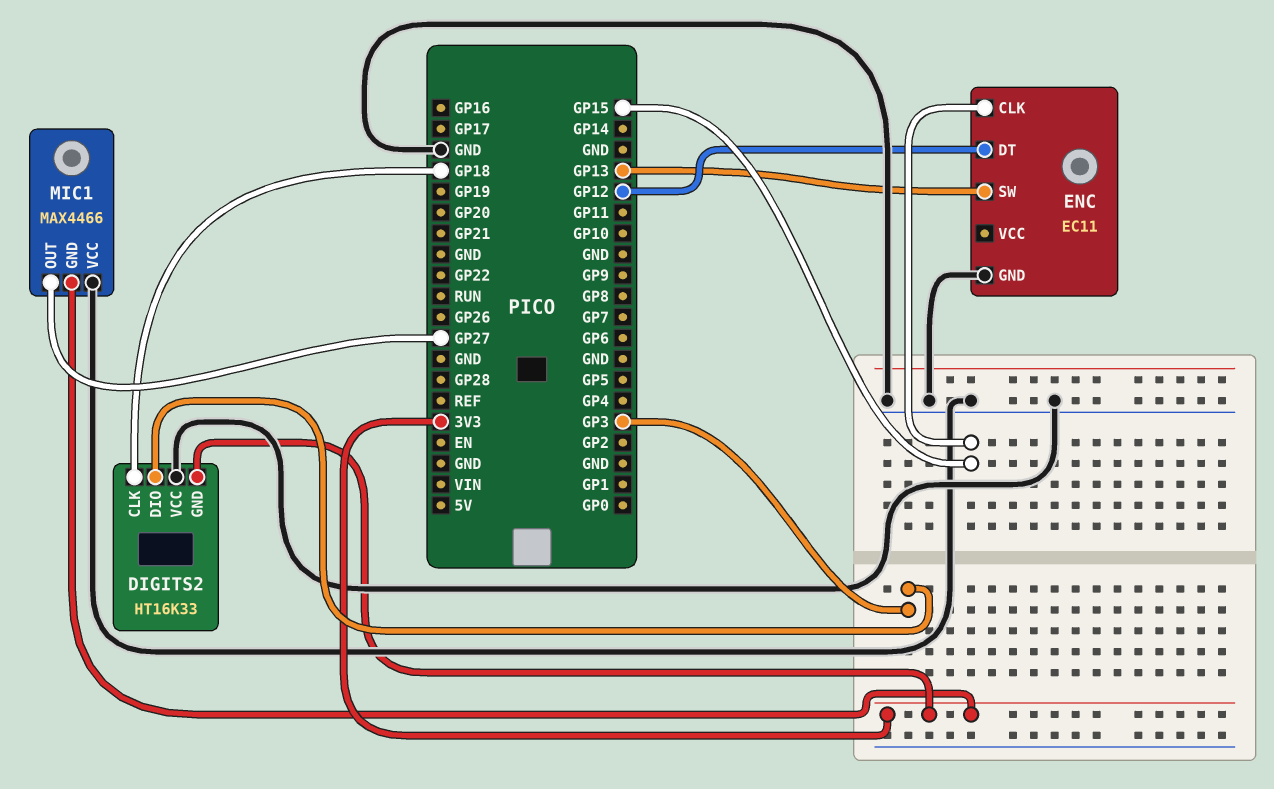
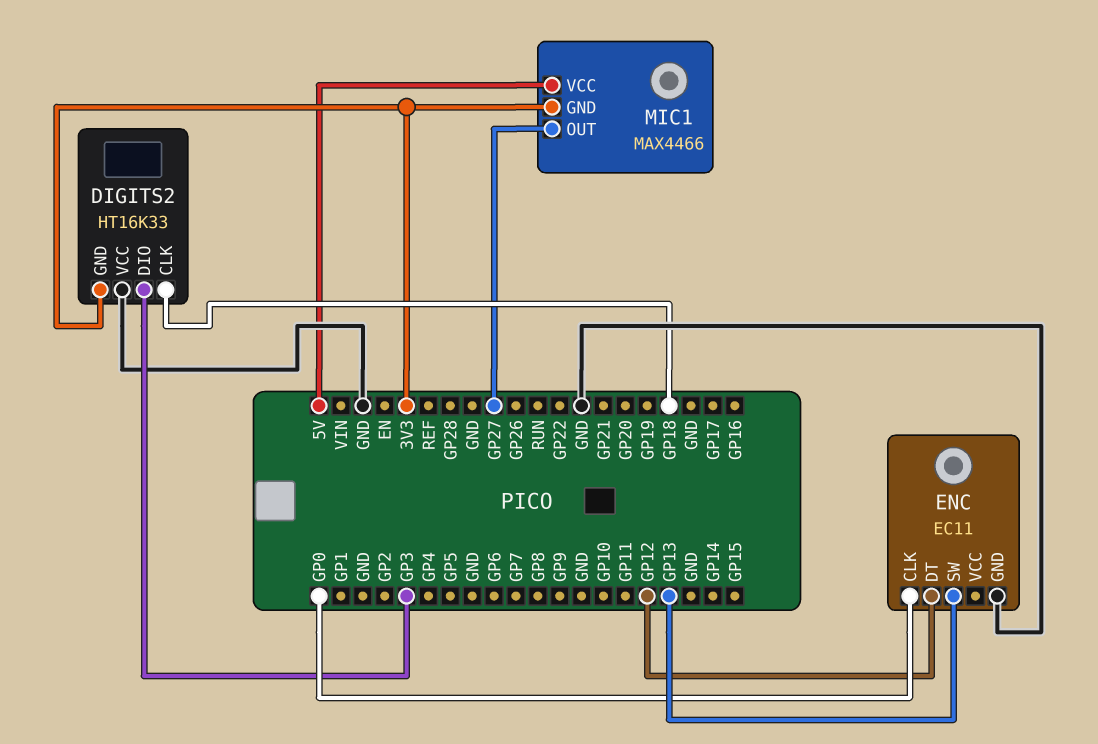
ENC pin CLK: GP15 -> GP0
MIC1 pin VCC: GND -> 5V

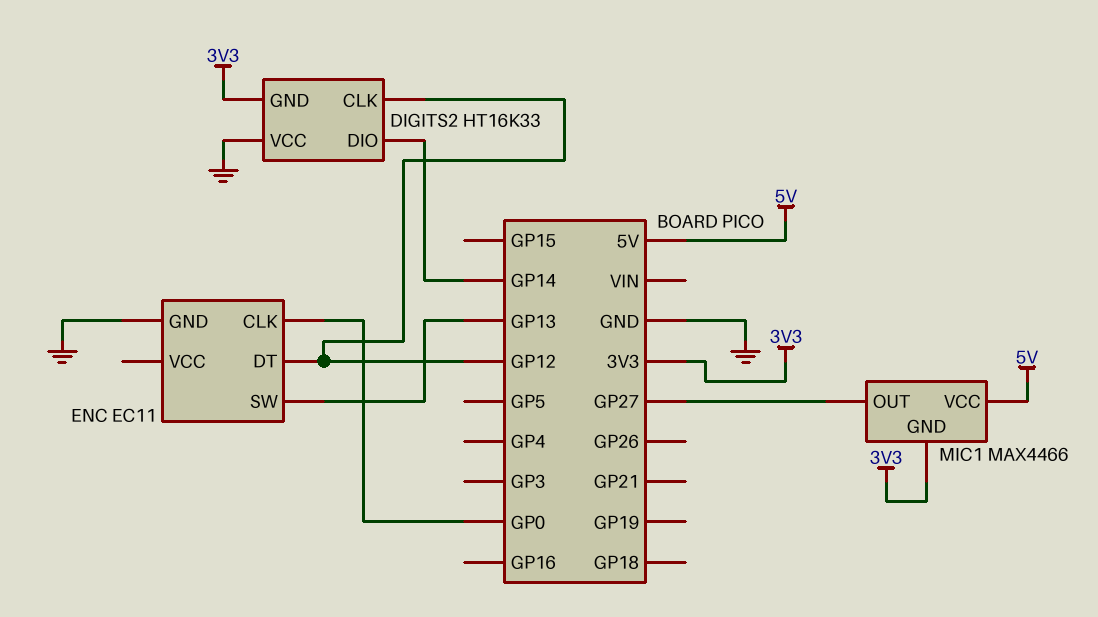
DIGITS2 pin CLK: GP18 -> GP12
DIGITS2 pin DIO: GP3 -> GP14

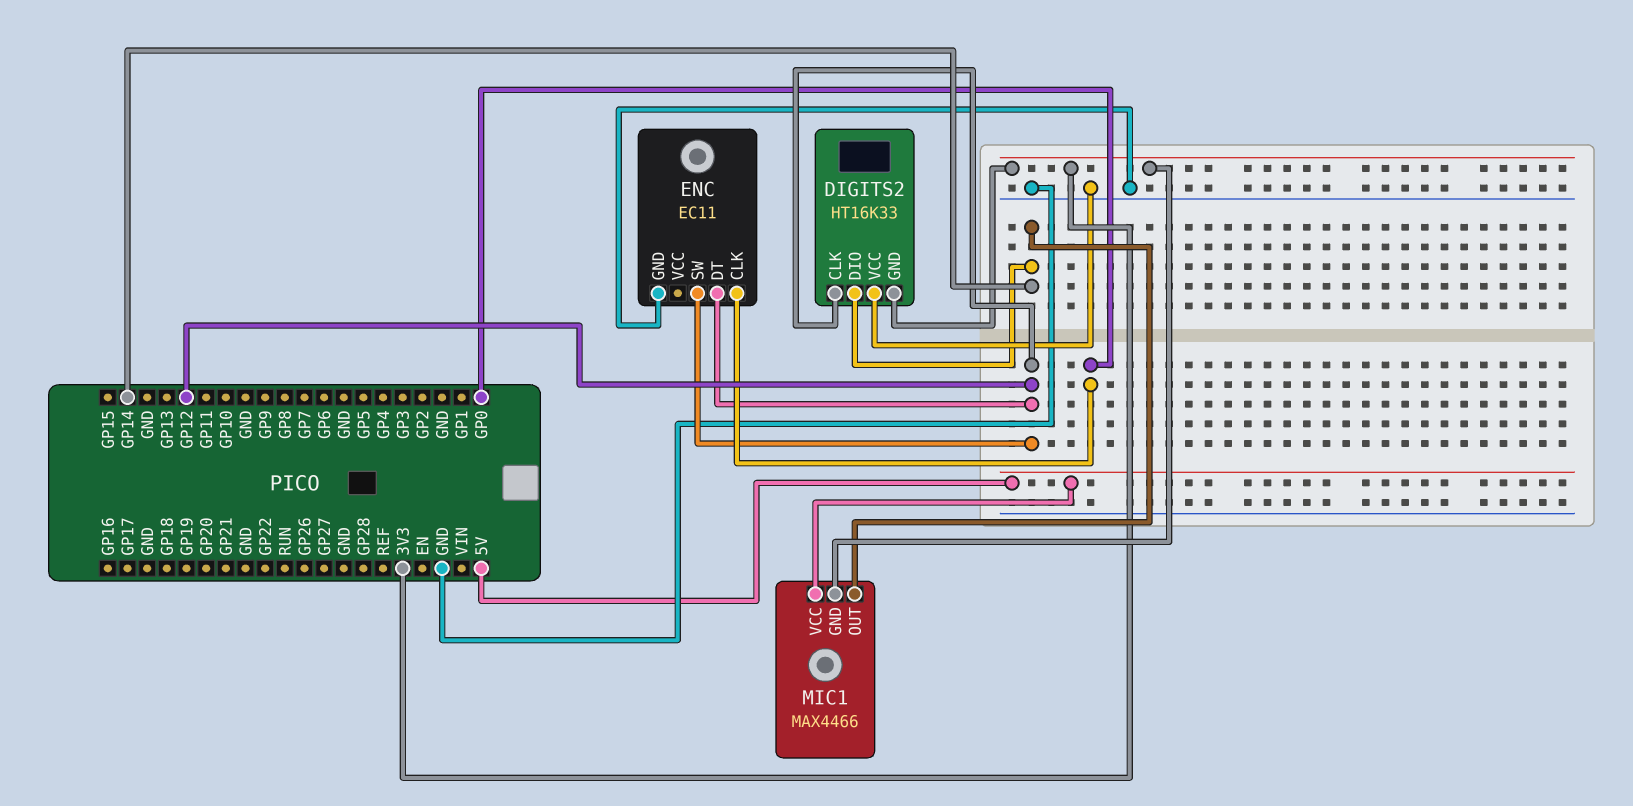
ENC pin SW: GP13 -> GP12
MIC1 pin OUT: GP27 -> GP14

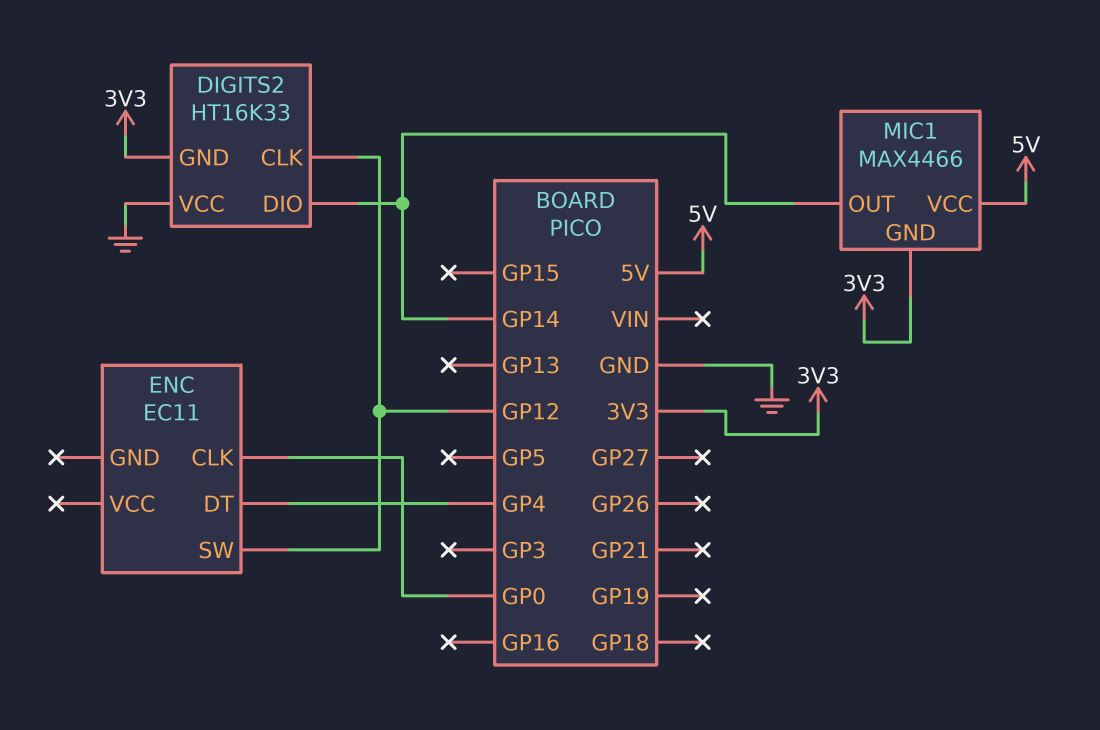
ENC pin DT: GP12 -> GP4
ENC pin GND: GND -> none

